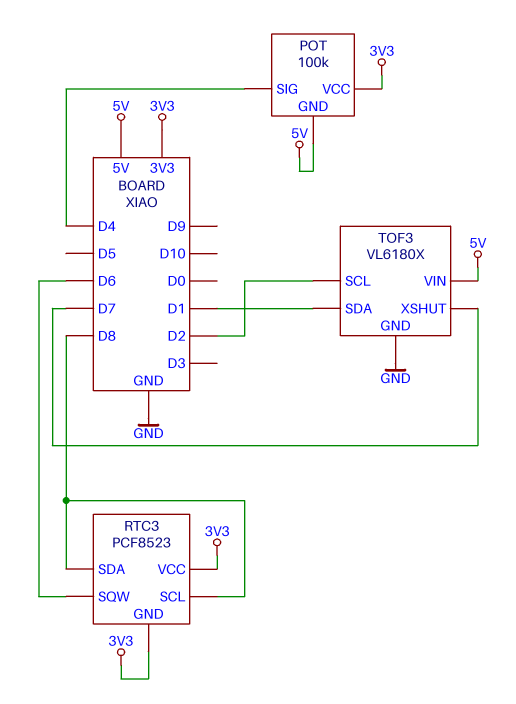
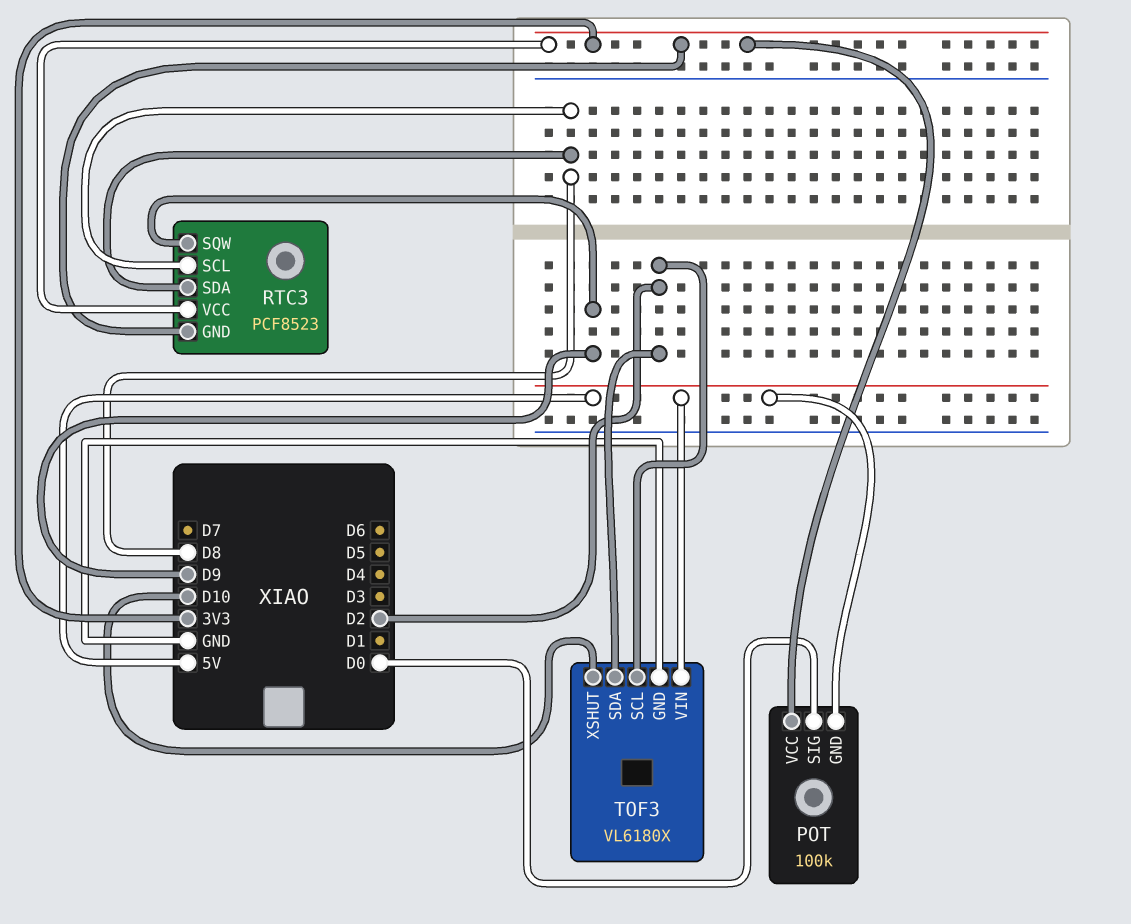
POT pin SIG: D4 -> D0
RTC3 pin SQW: D6 -> D9
TOF3 pin SDA: D1 -> D2
TOF3 pin XSHUT: D7 -> D10

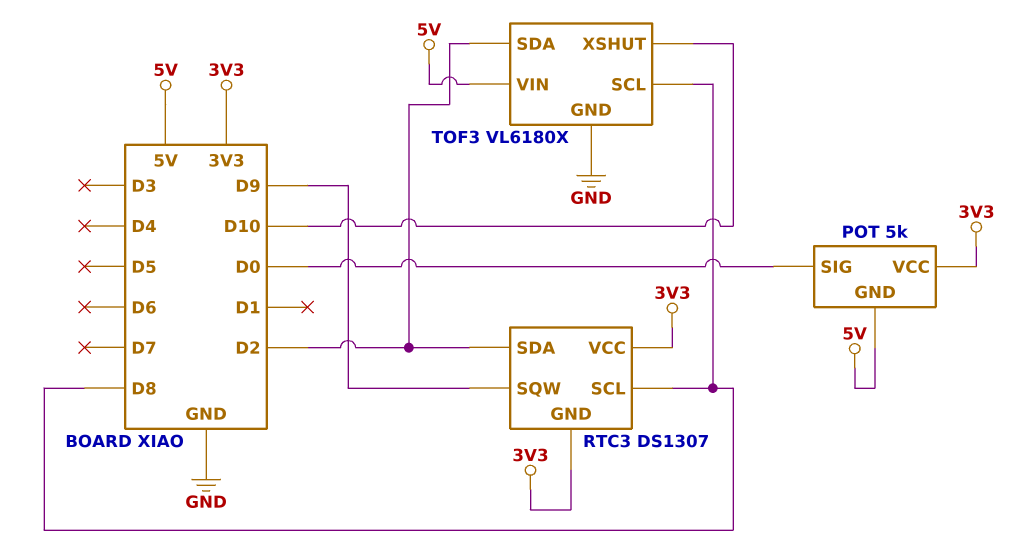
POT: 100k -> 5k
RTC3: PCF8523 -> DS1307
RTC3 pin SDA: D8 -> D2
TOF3 pin SCL: D2 -> D8

